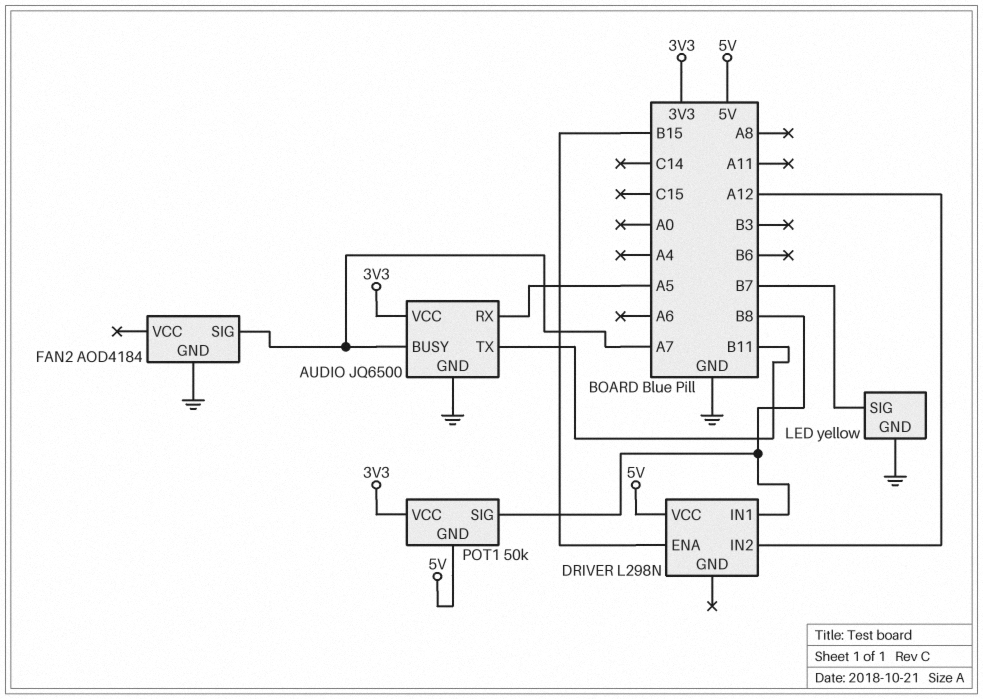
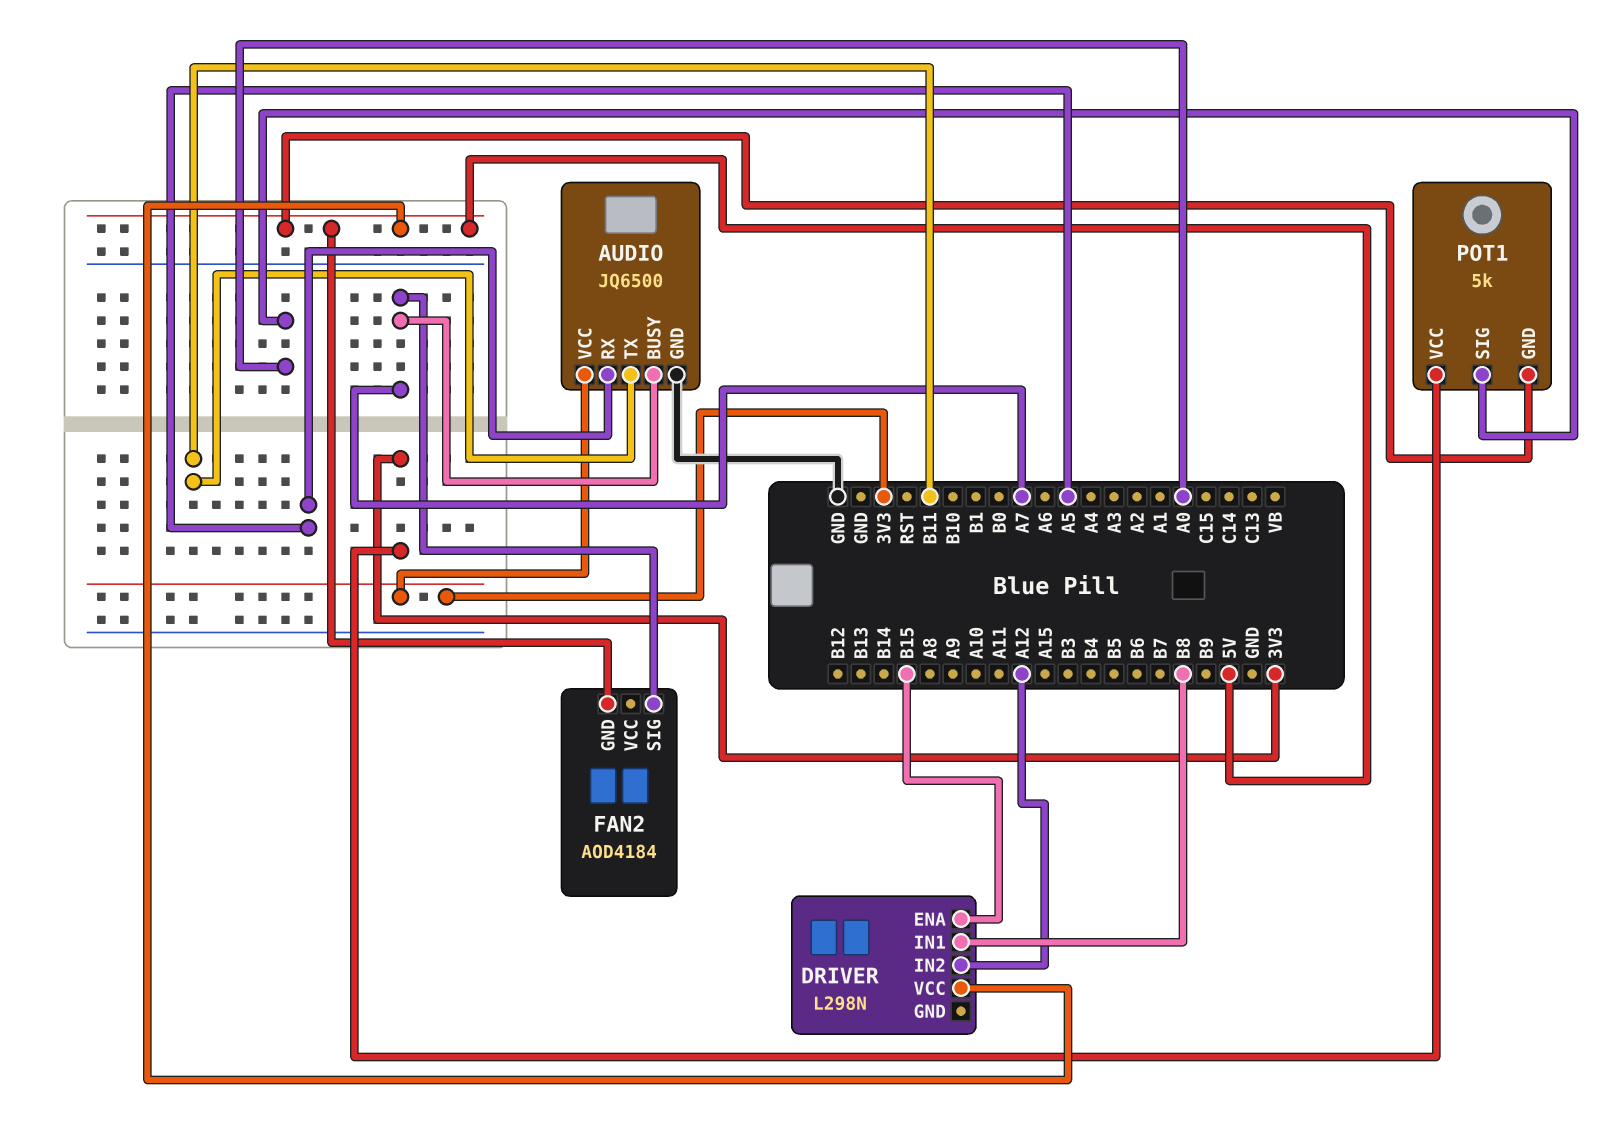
FAN2 pin GND: GND -> 5V
LED: yellow -> none
LED pin GND: GND -> none
LED pin SIG: B7 -> none
POT1: 50k -> 5k
POT1 pin SIG: B8 -> A0

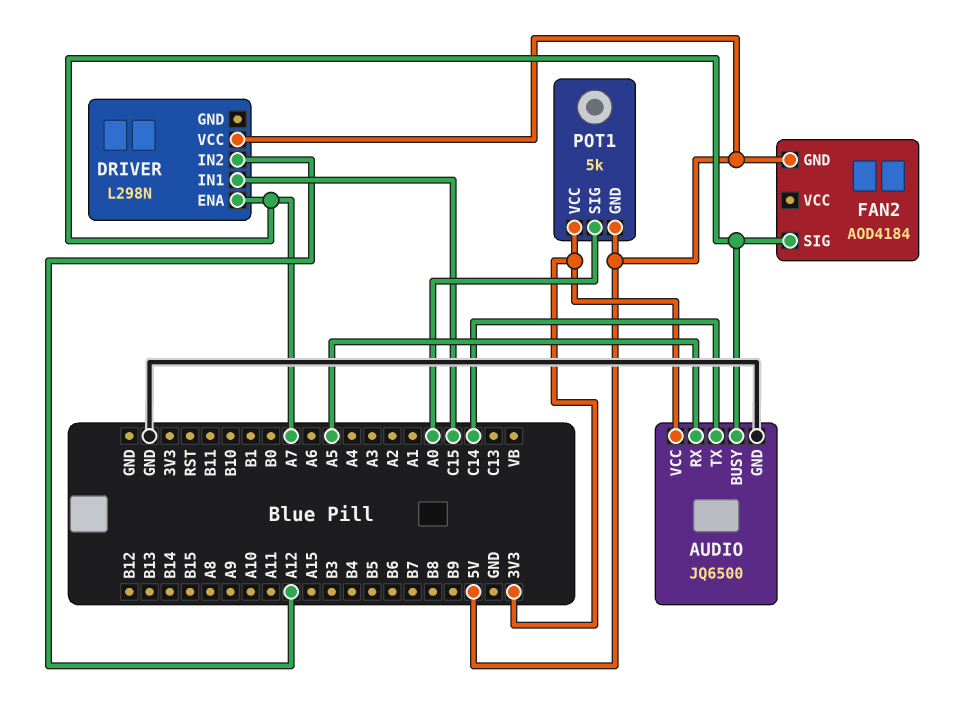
AUDIO pin TX: B11 -> C14
DRIVER pin ENA: B15 -> A7
DRIVER pin IN1: B8 -> C15

